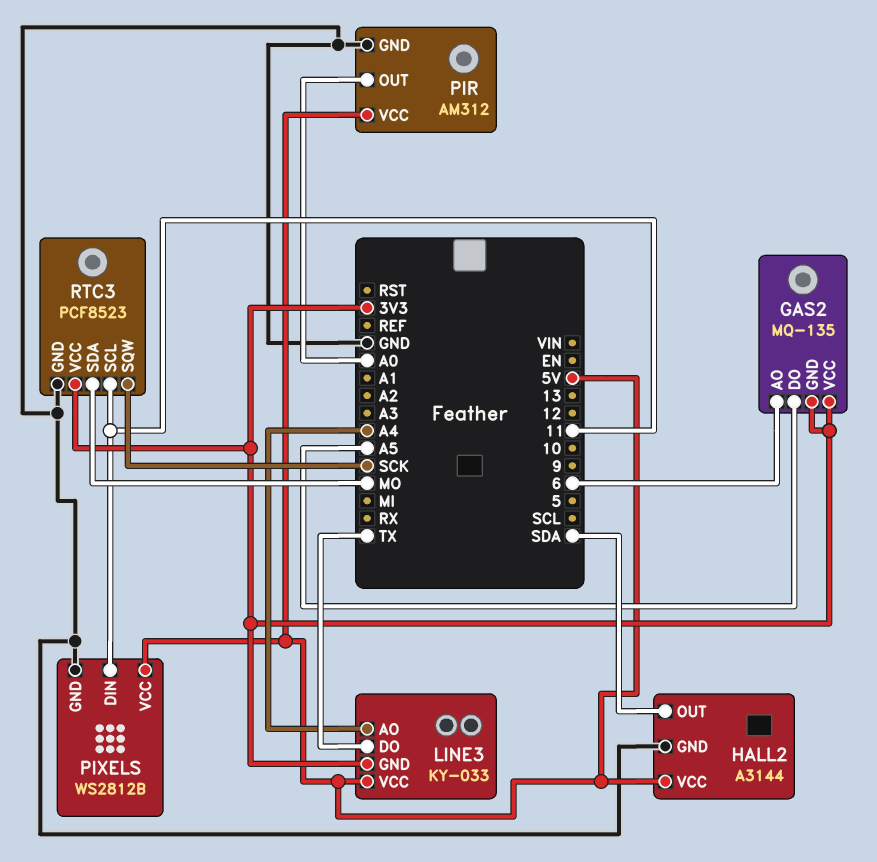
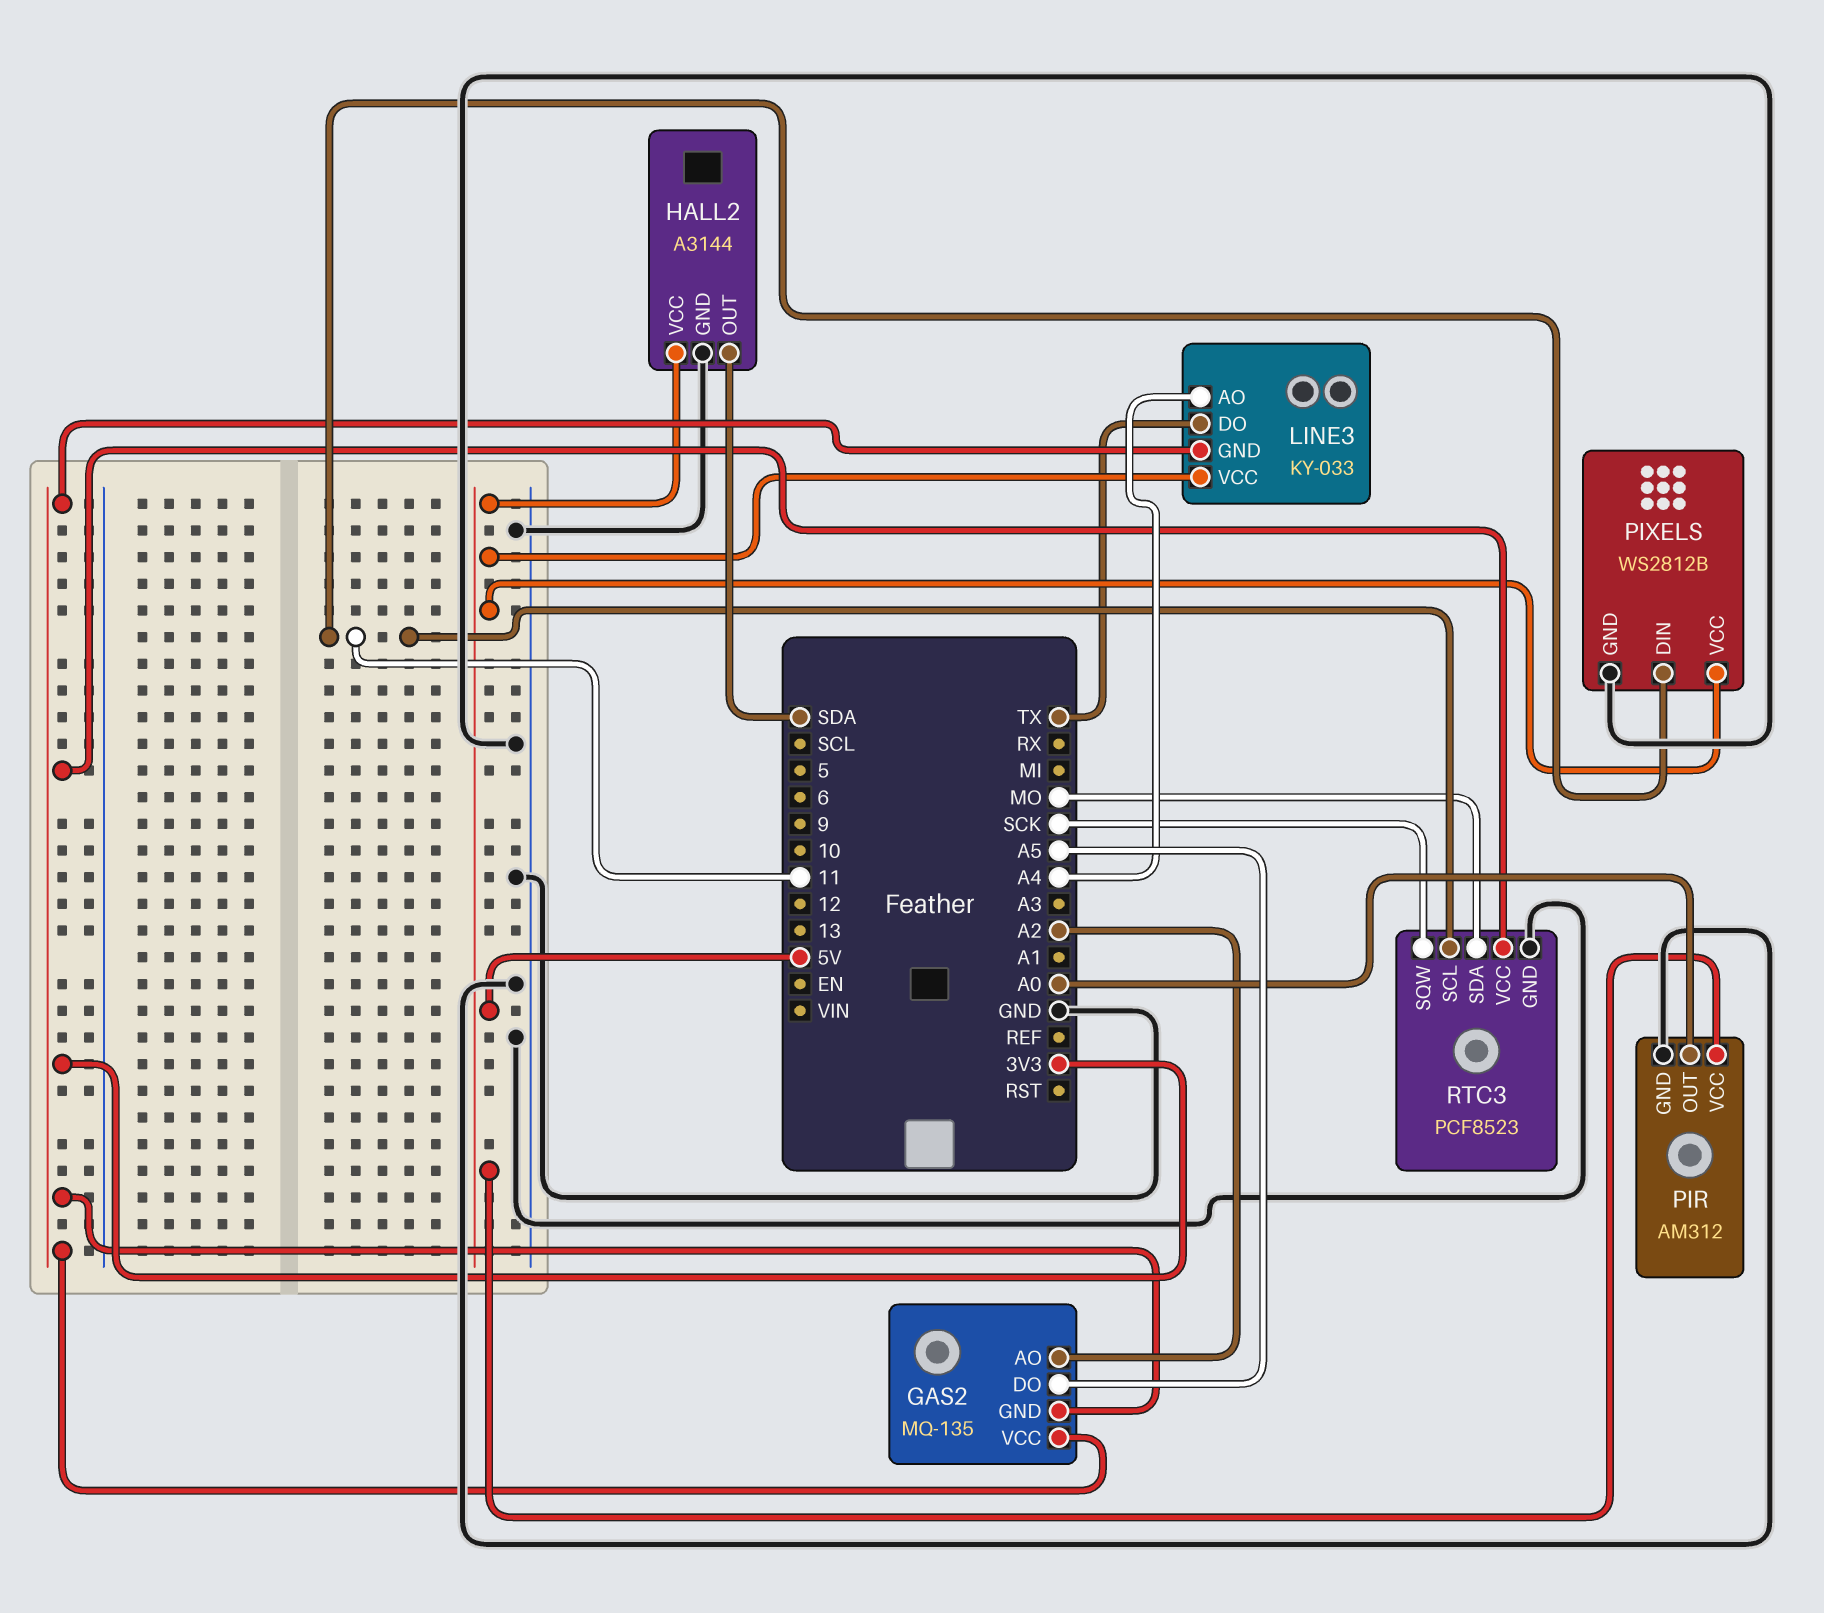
GAS2 pin AO: 6 -> A2

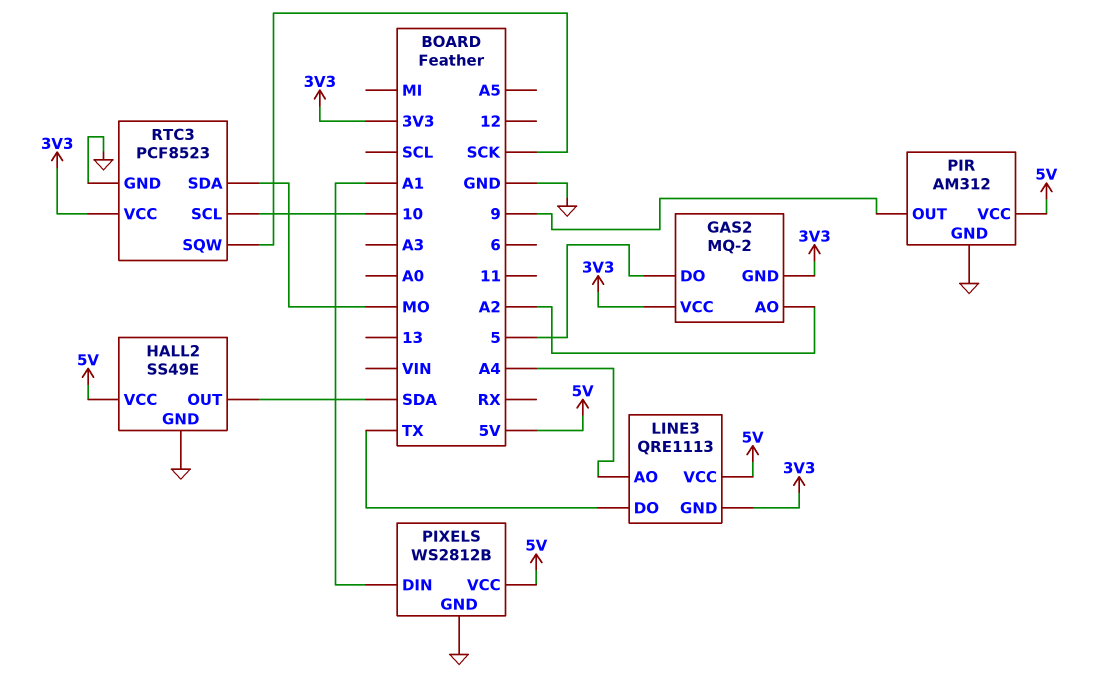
GAS2: MQ-135 -> MQ-2
GAS2 pin DO: A5 -> 5
HALL2: A3144 -> SS49E
LINE3: KY-033 -> QRE1113
PIR pin OUT: A0 -> 9
PIXELS pin DIN: 11 -> A1
RTC3 pin SCL: 11 -> 10

